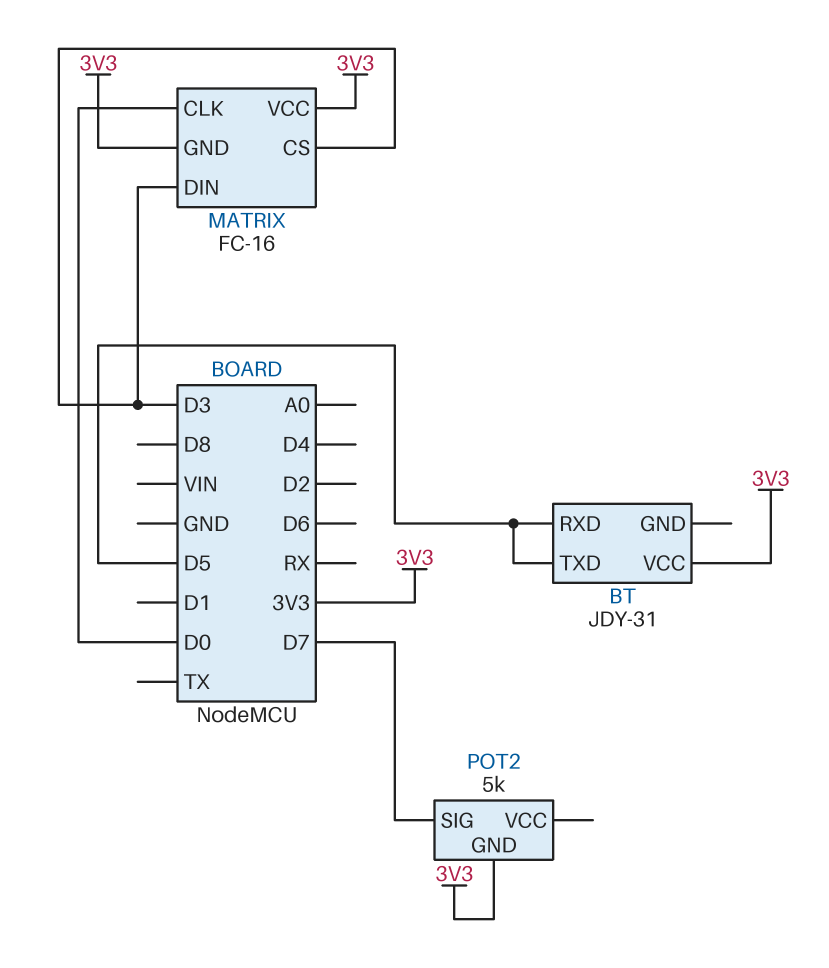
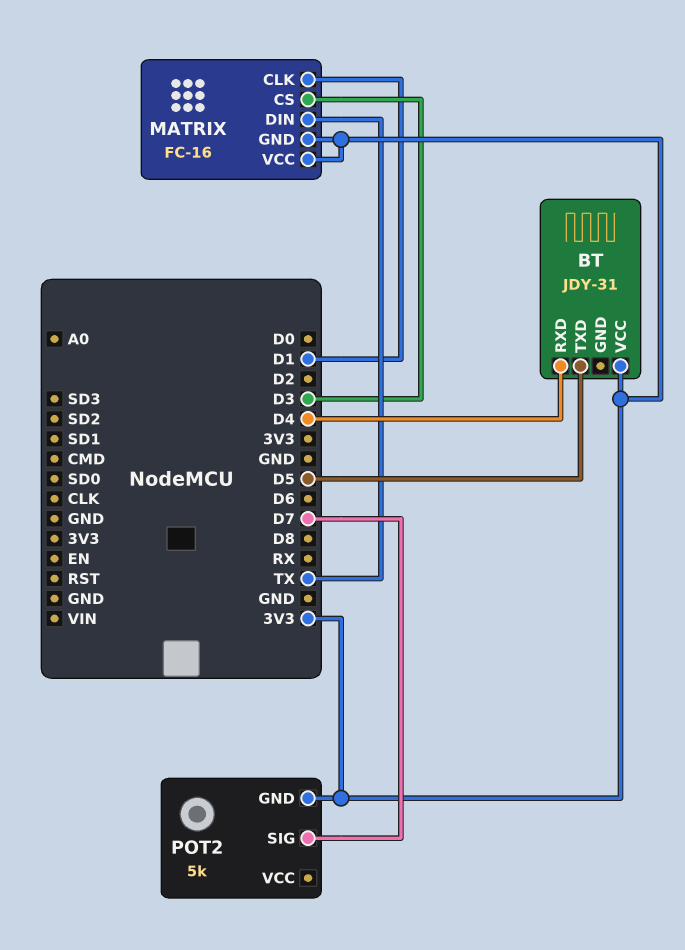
BT pin RXD: D5 -> D4
MATRIX pin CLK: D0 -> D1
MATRIX pin DIN: D3 -> TX

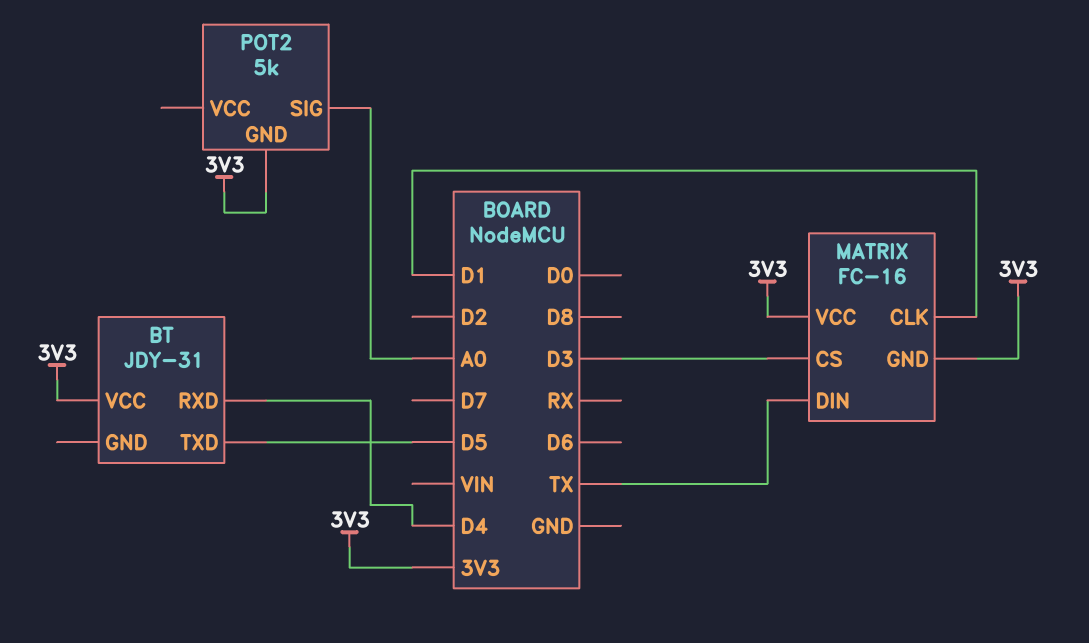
POT2 pin SIG: D7 -> A0

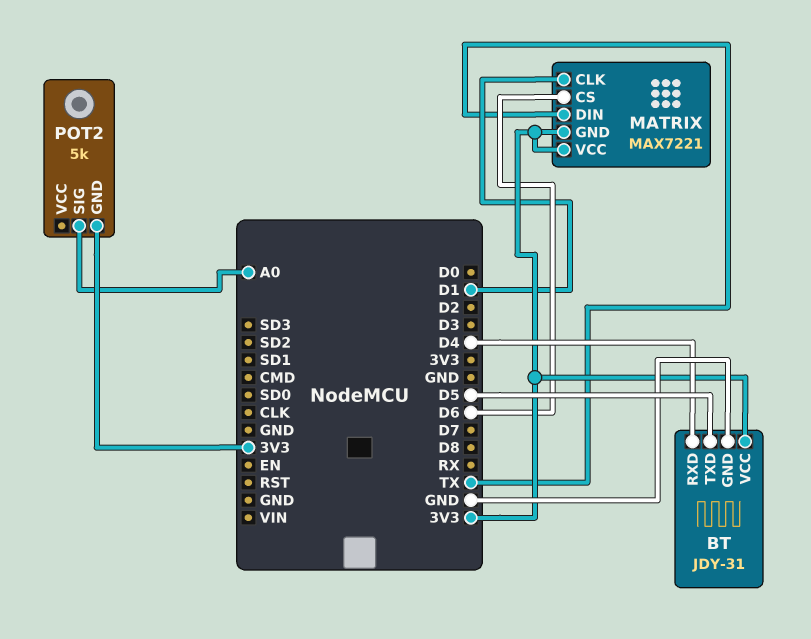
BT pin GND: none -> GND
MATRIX: FC-16 -> MAX7221
MATRIX pin CS: D3 -> D6

